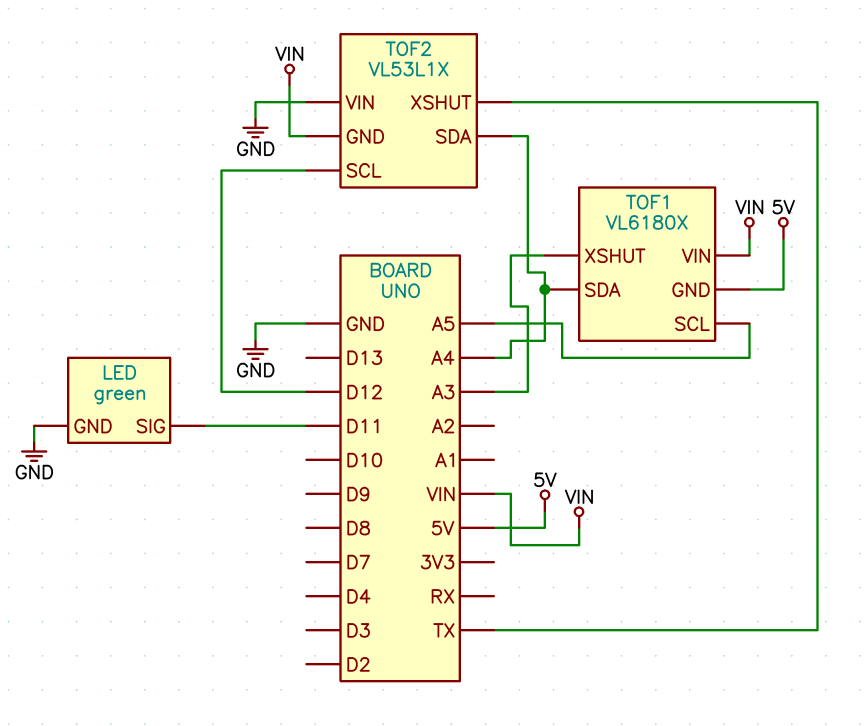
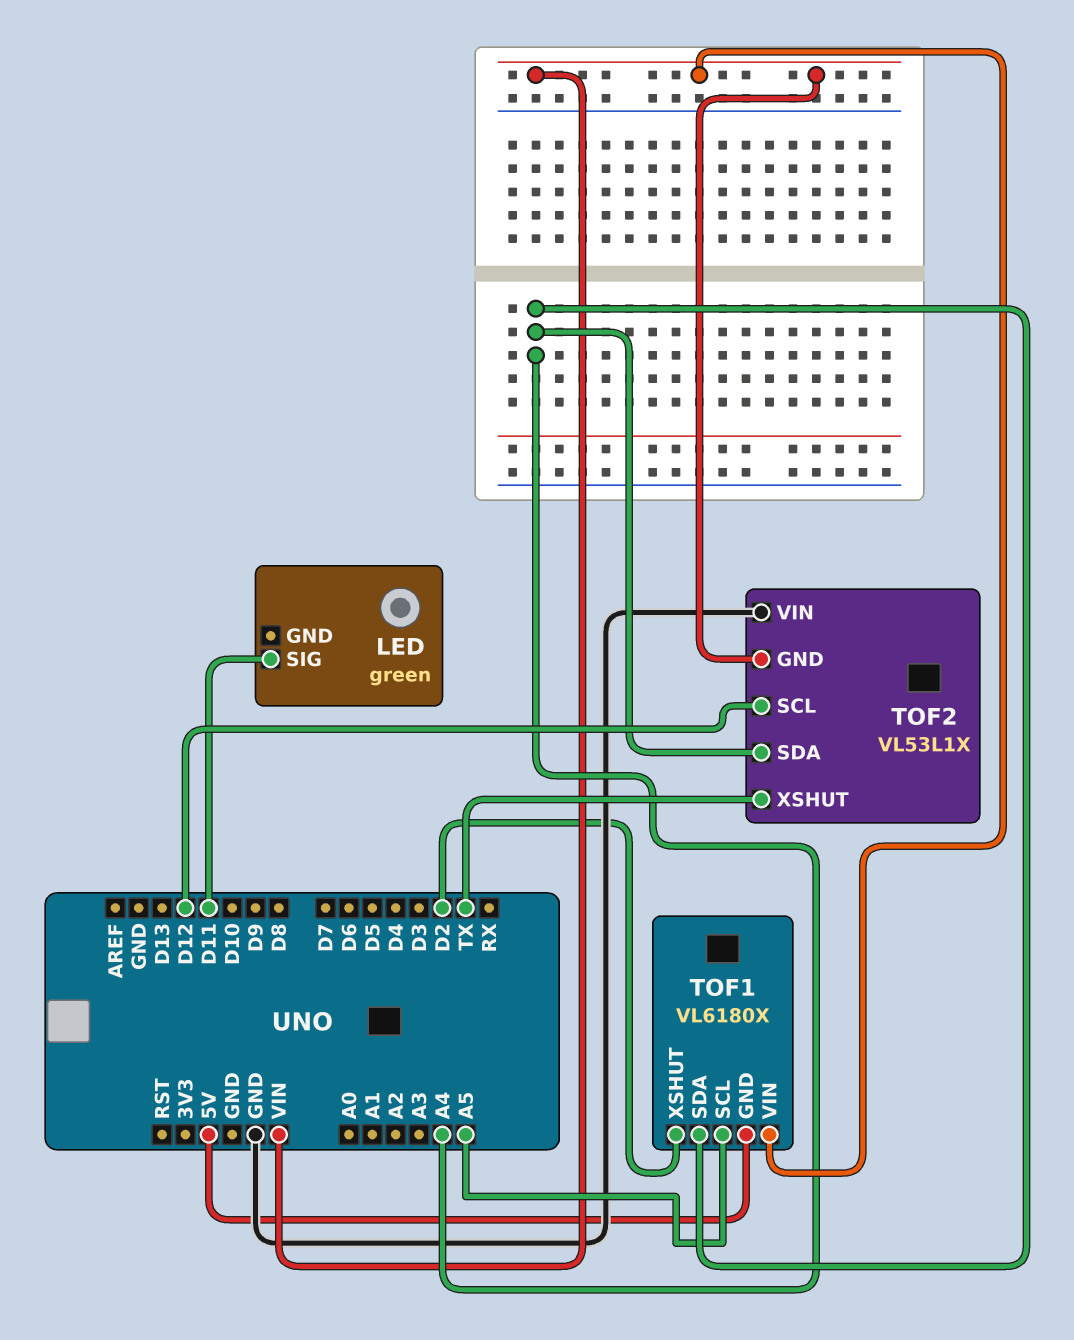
LED pin GND: GND -> none
TOF1 pin XSHUT: A3 -> D2

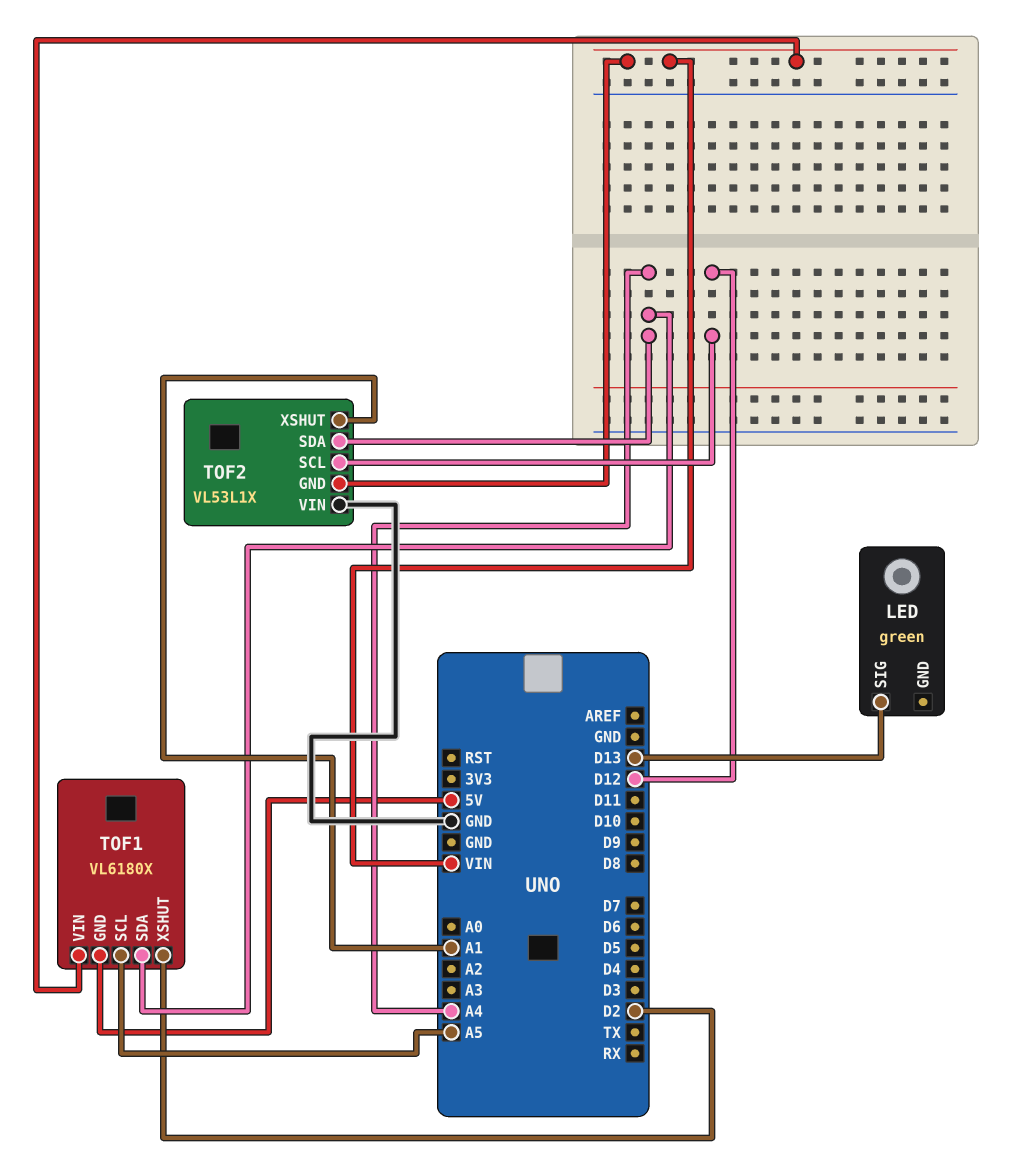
LED pin SIG: D11 -> D13
TOF2 pin XSHUT: TX -> A1

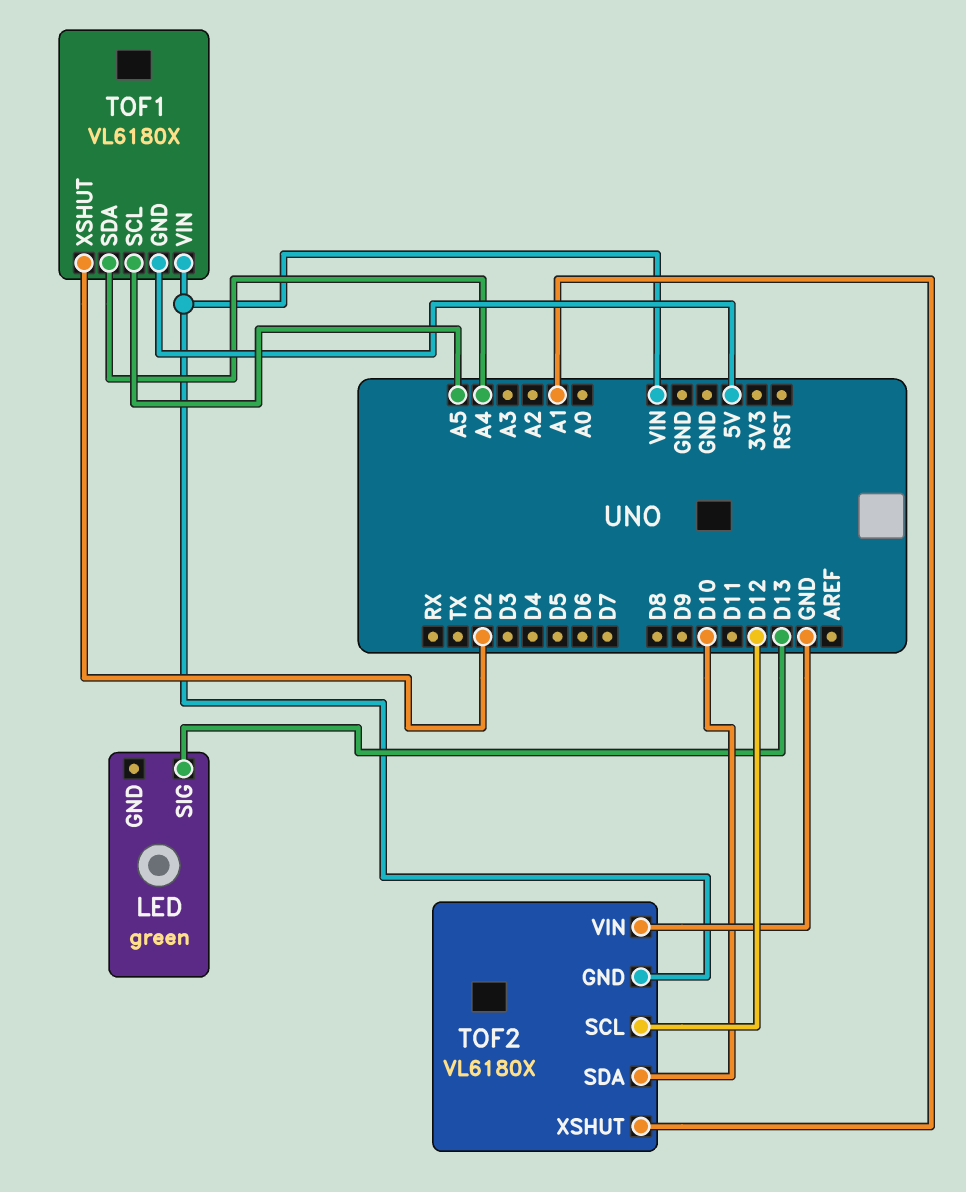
TOF2: VL53L1X -> VL6180X
TOF2 pin SDA: A4 -> D10

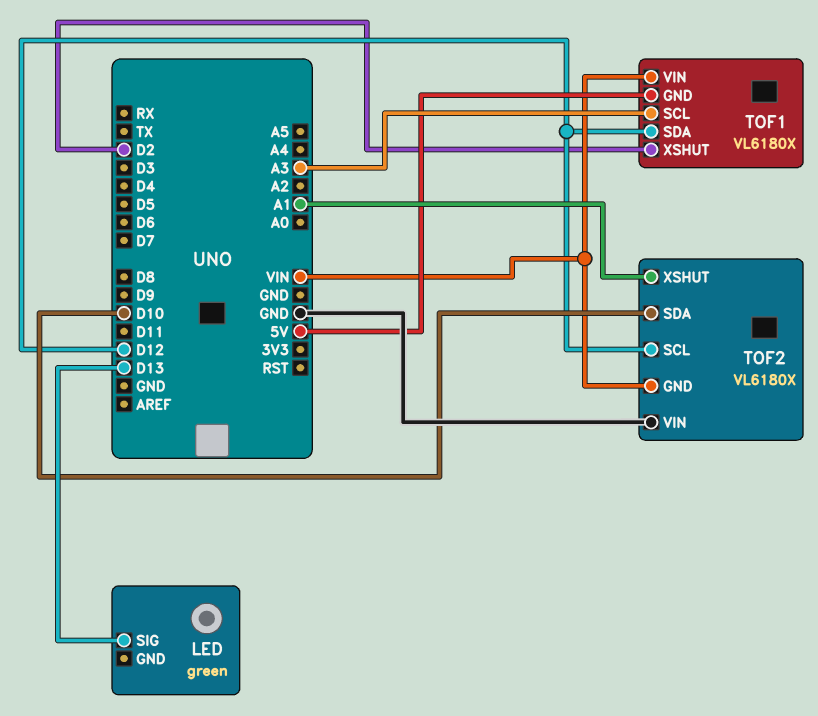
TOF1 pin SCL: A5 -> A3
TOF1 pin SDA: A4 -> D12

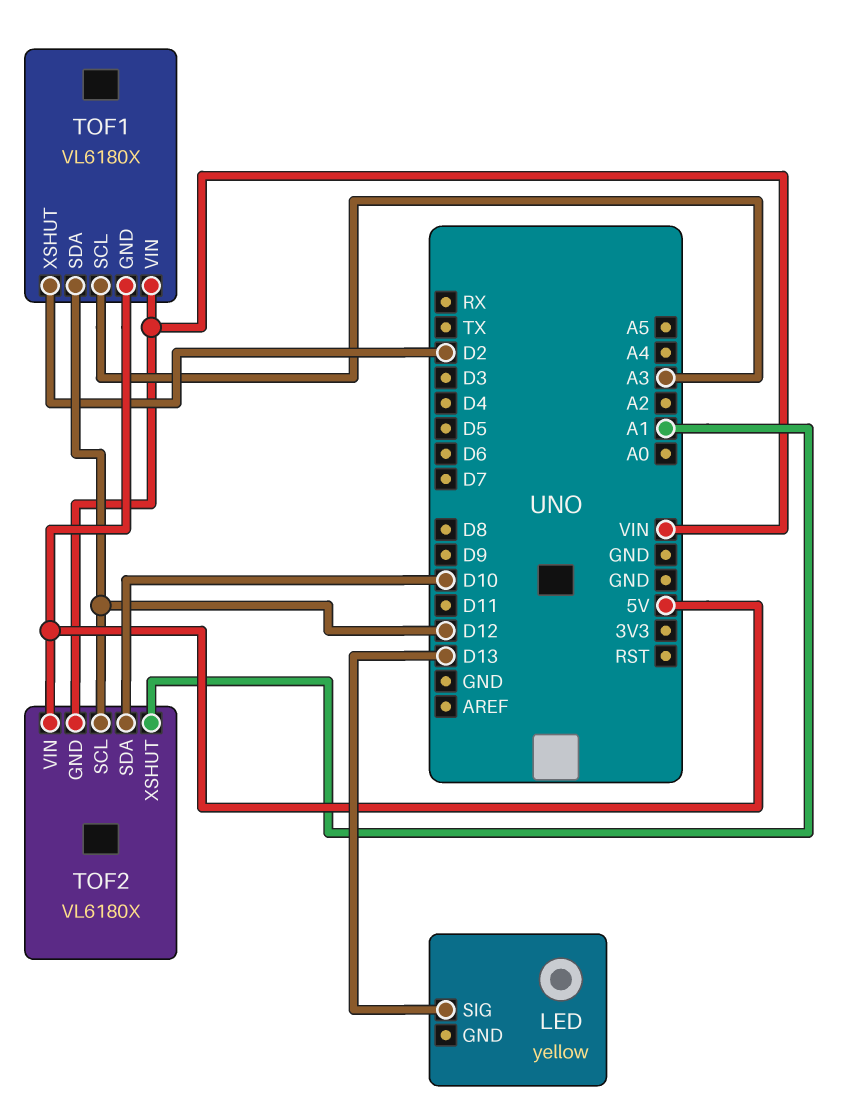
LED: green -> yellow
TOF2 pin VIN: GND -> 5V

